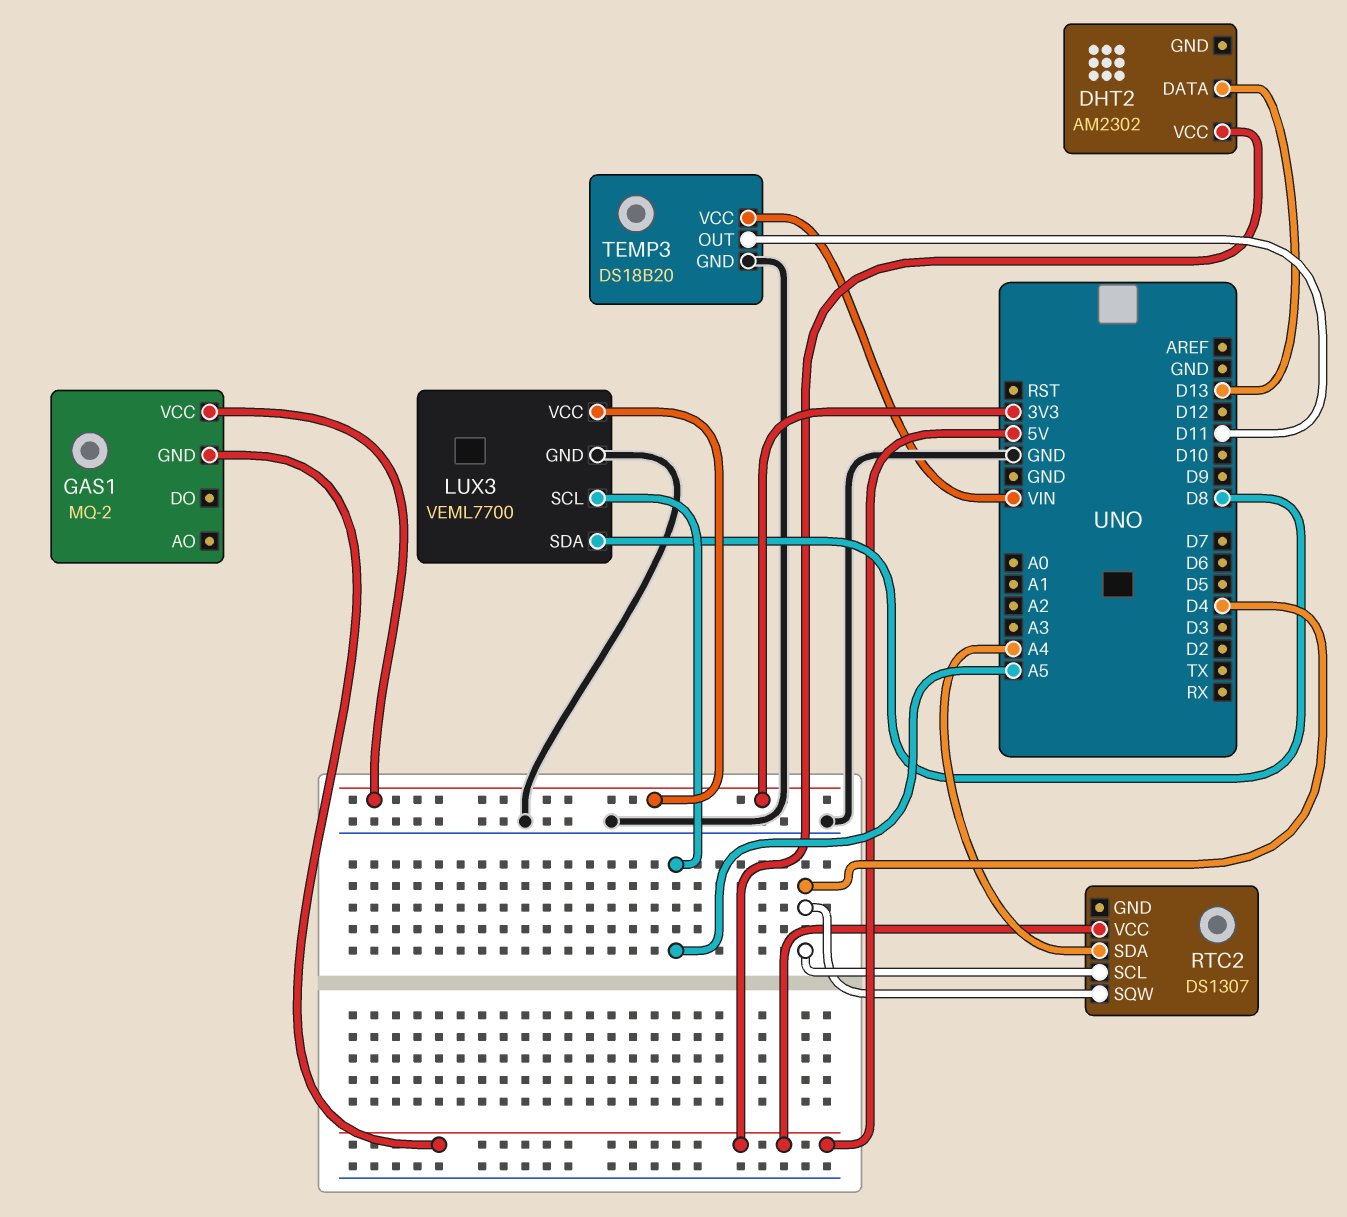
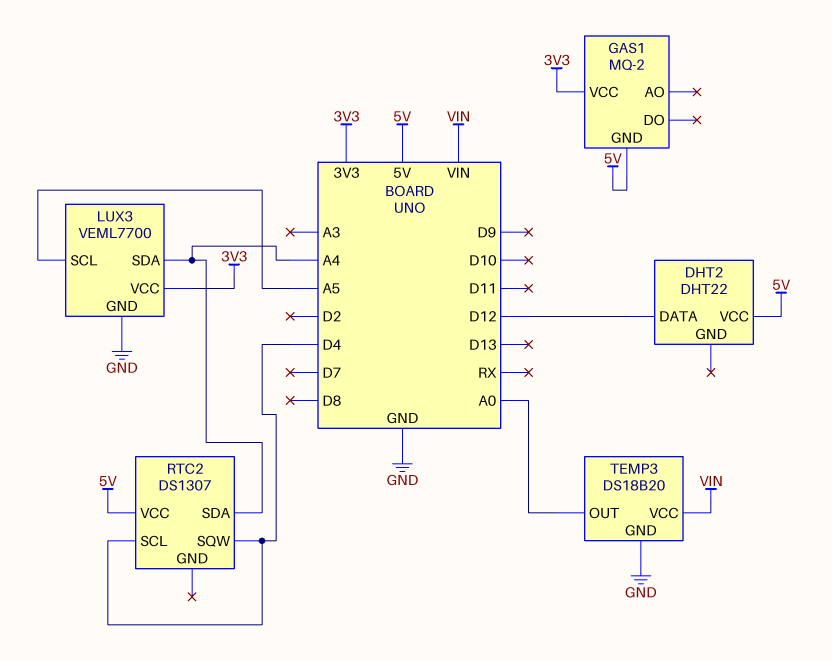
DHT2: AM2302 -> DHT22
DHT2 pin DATA: D13 -> D12
LUX3 pin SDA: D8 -> A4
TEMP3 pin OUT: D11 -> A0

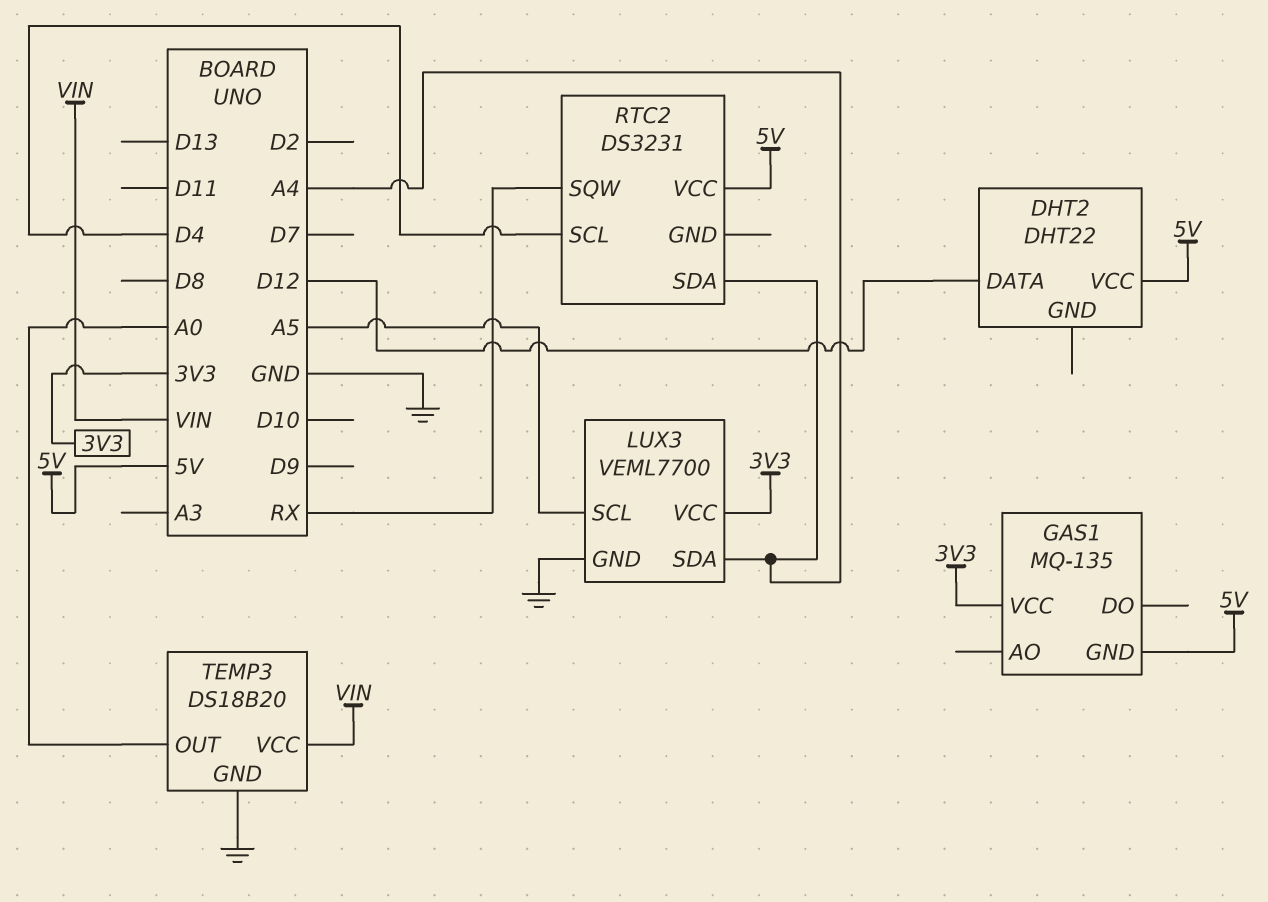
GAS1: MQ-2 -> MQ-135
RTC2: DS1307 -> DS3231
RTC2 pin SQW: D4 -> RX

